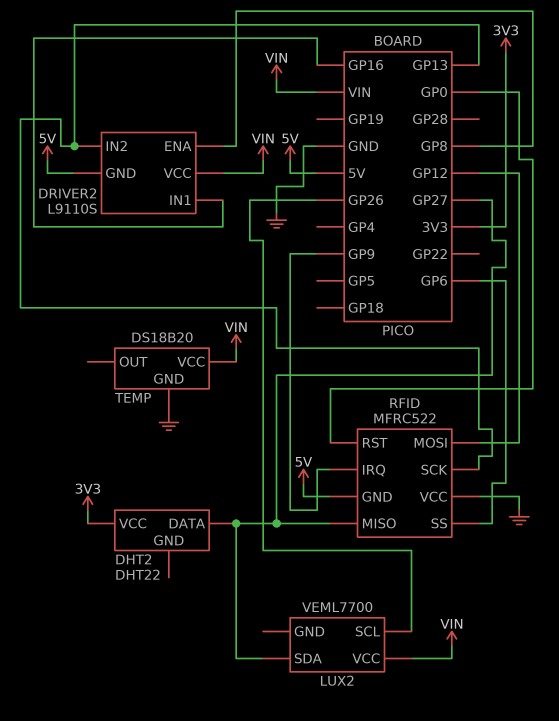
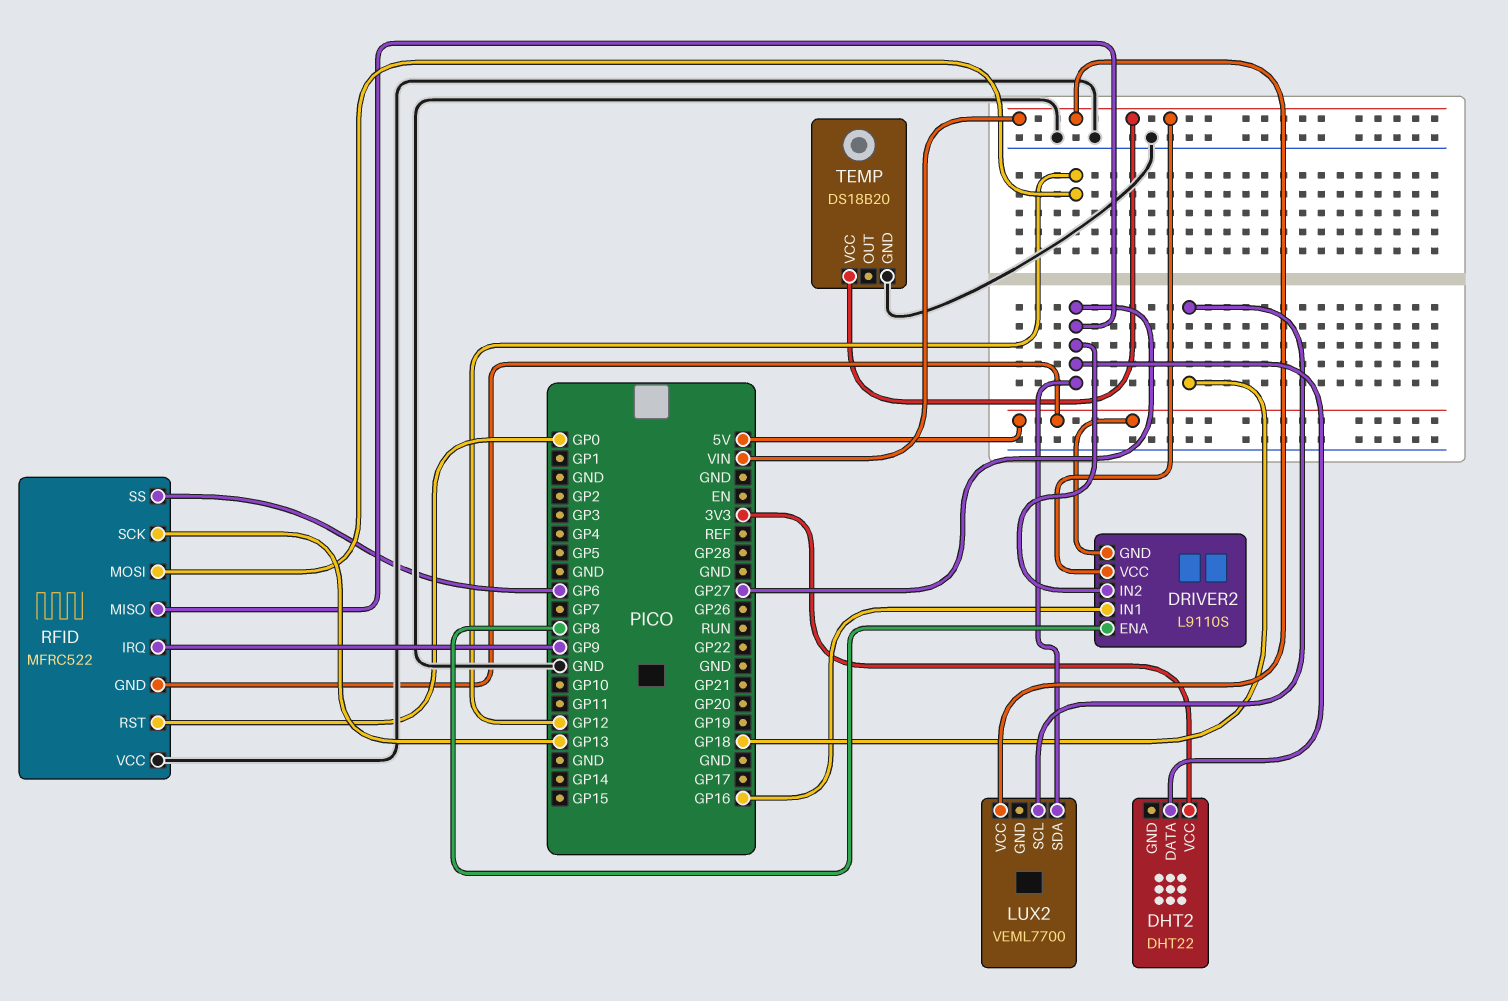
DRIVER2 pin IN2: GP13 -> GP27
LUX2 pin SCL: GP26 -> GP18

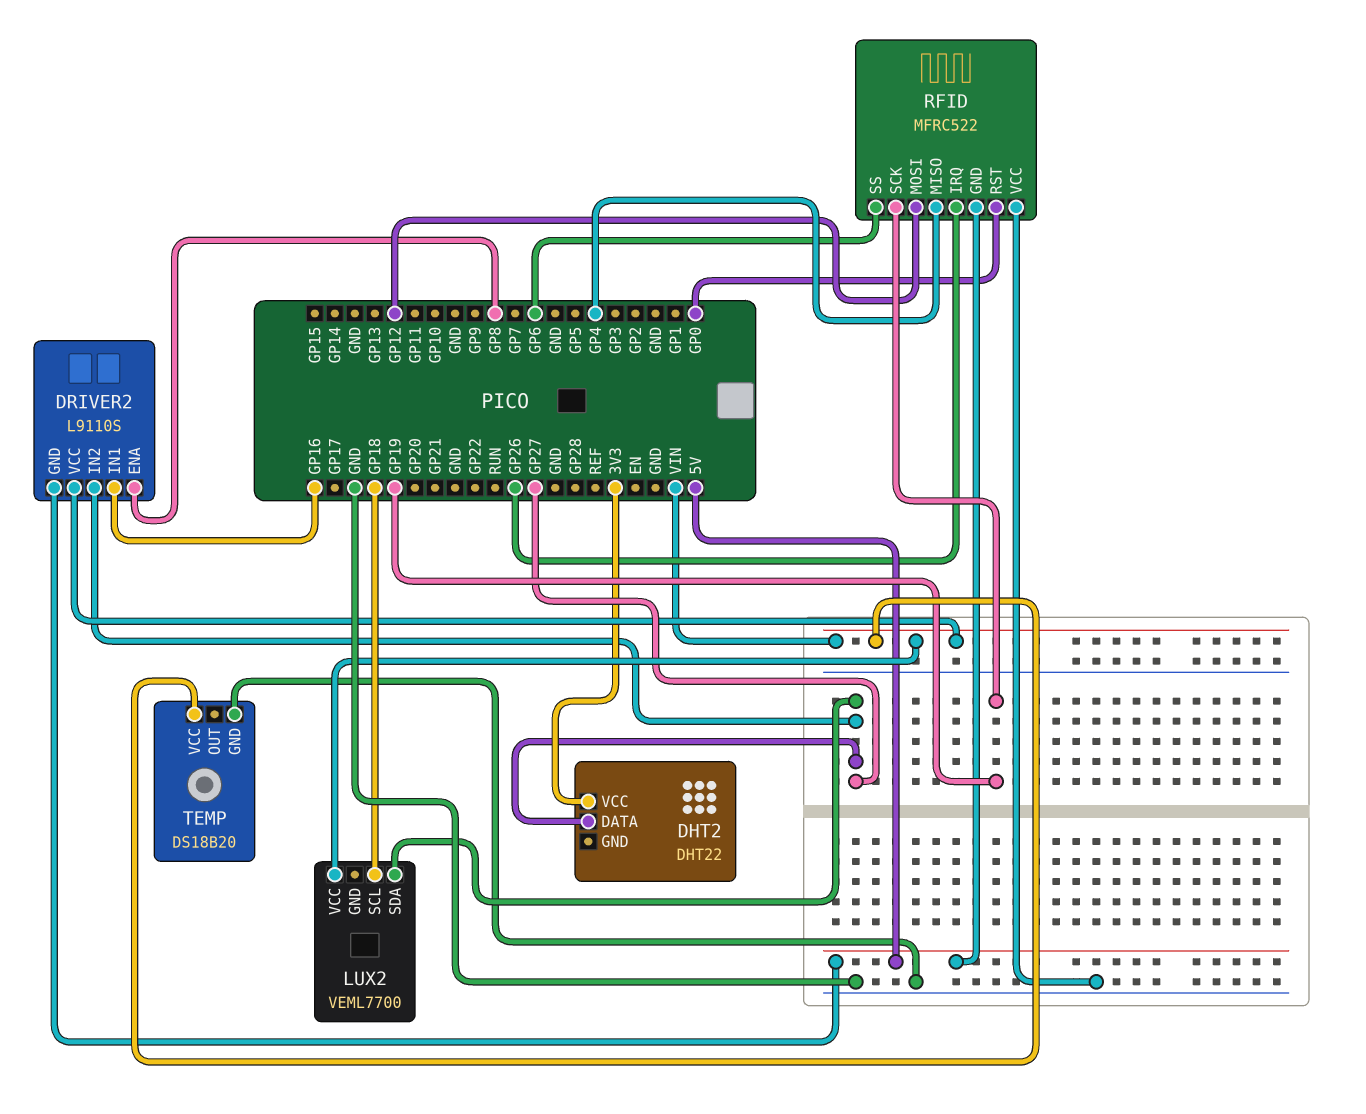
RFID pin IRQ: GP9 -> GP26
RFID pin MISO: GP27 -> GP4
RFID pin SCK: GP13 -> GP19

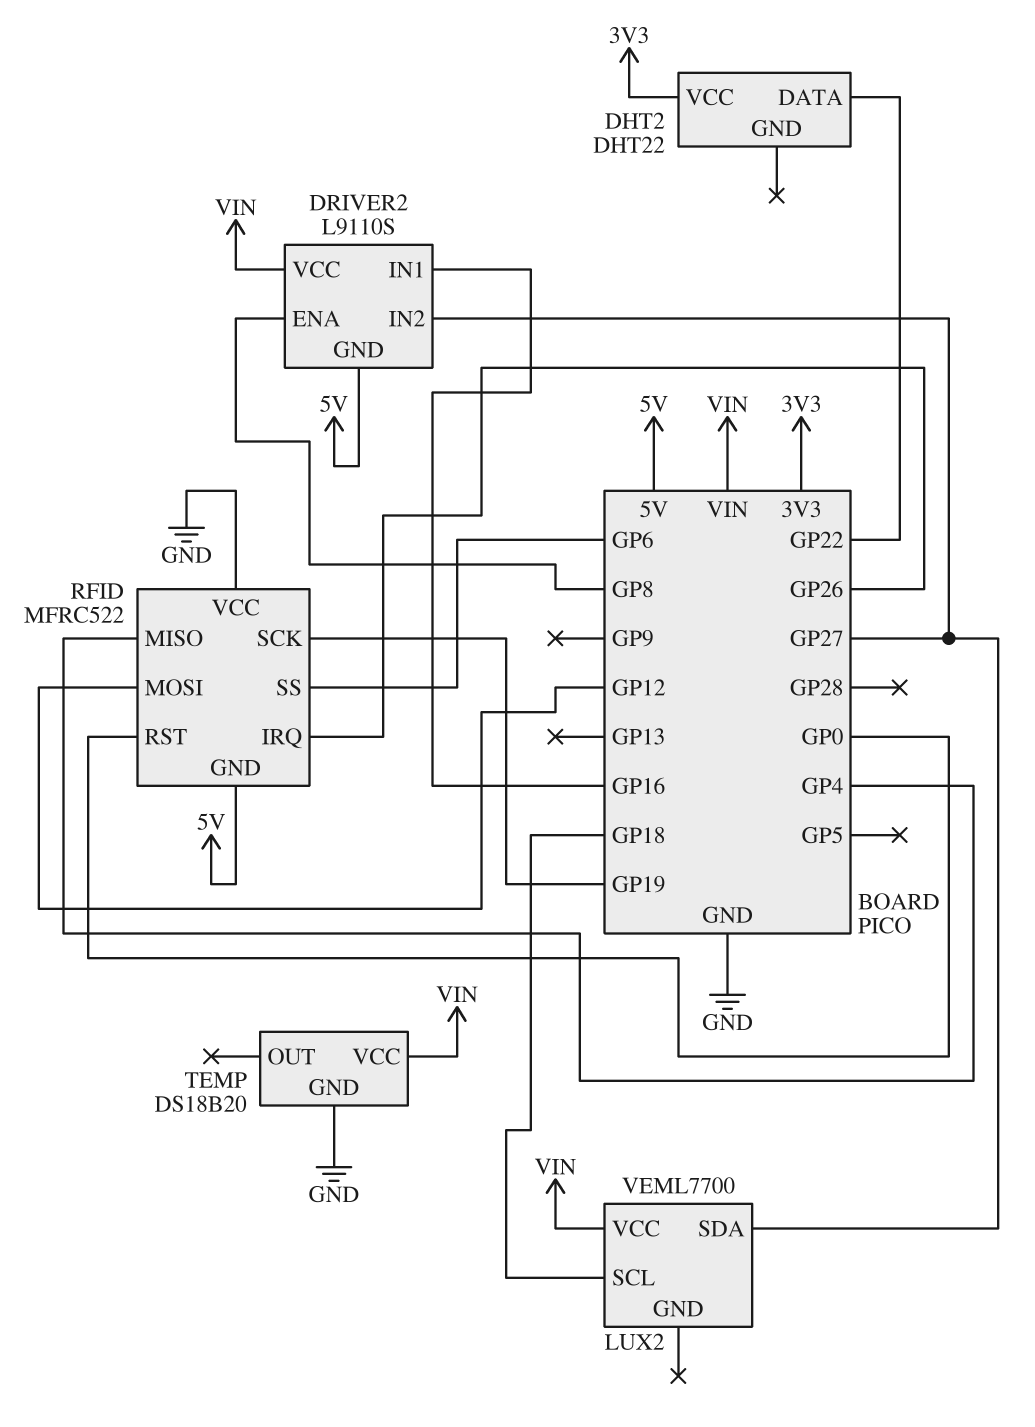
DHT2 pin DATA: GP27 -> GP22

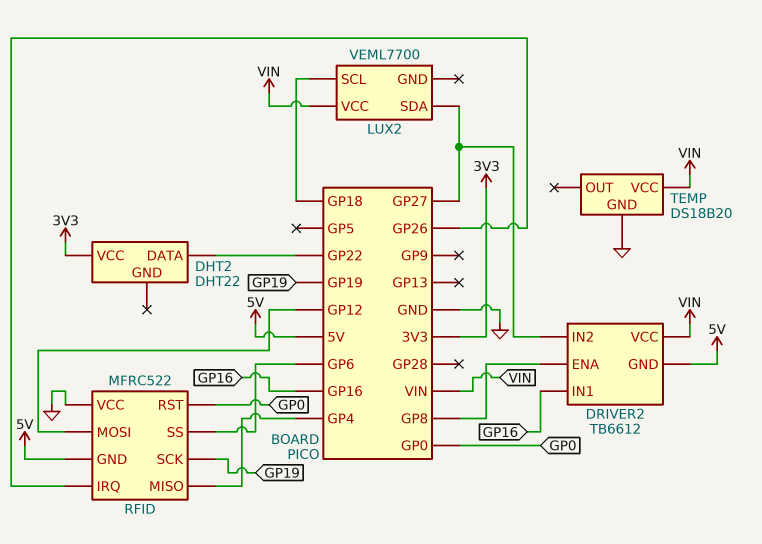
DRIVER2: L9110S -> TB6612

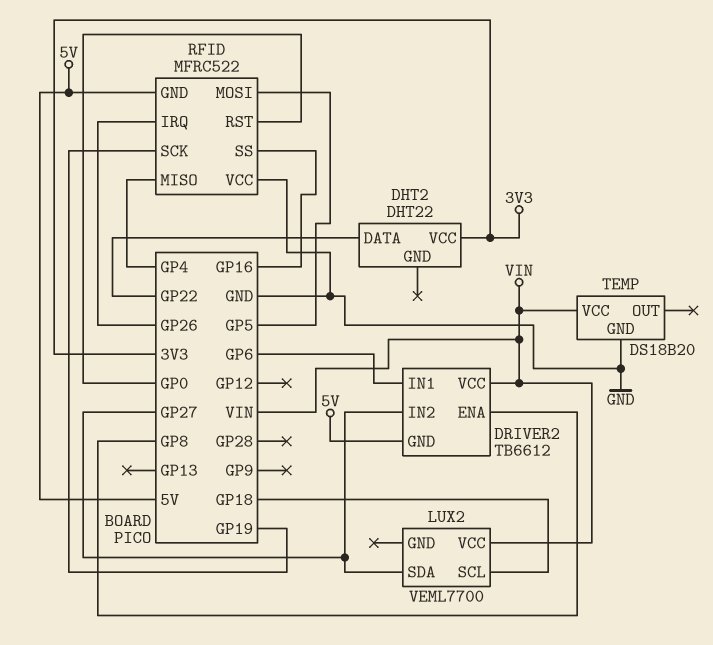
DRIVER2 pin IN1: GP16 -> GP6
RFID pin MOSI: GP12 -> GP5
RFID pin SS: GP6 -> GP16

